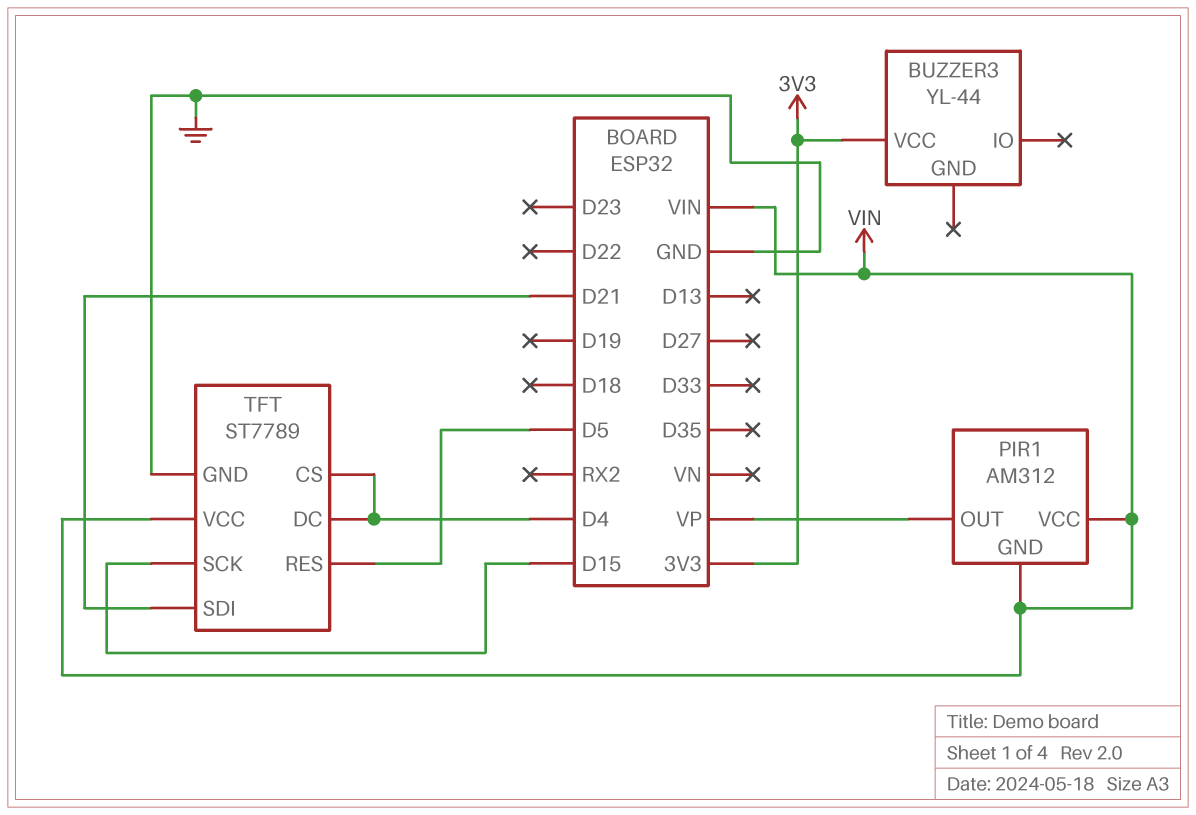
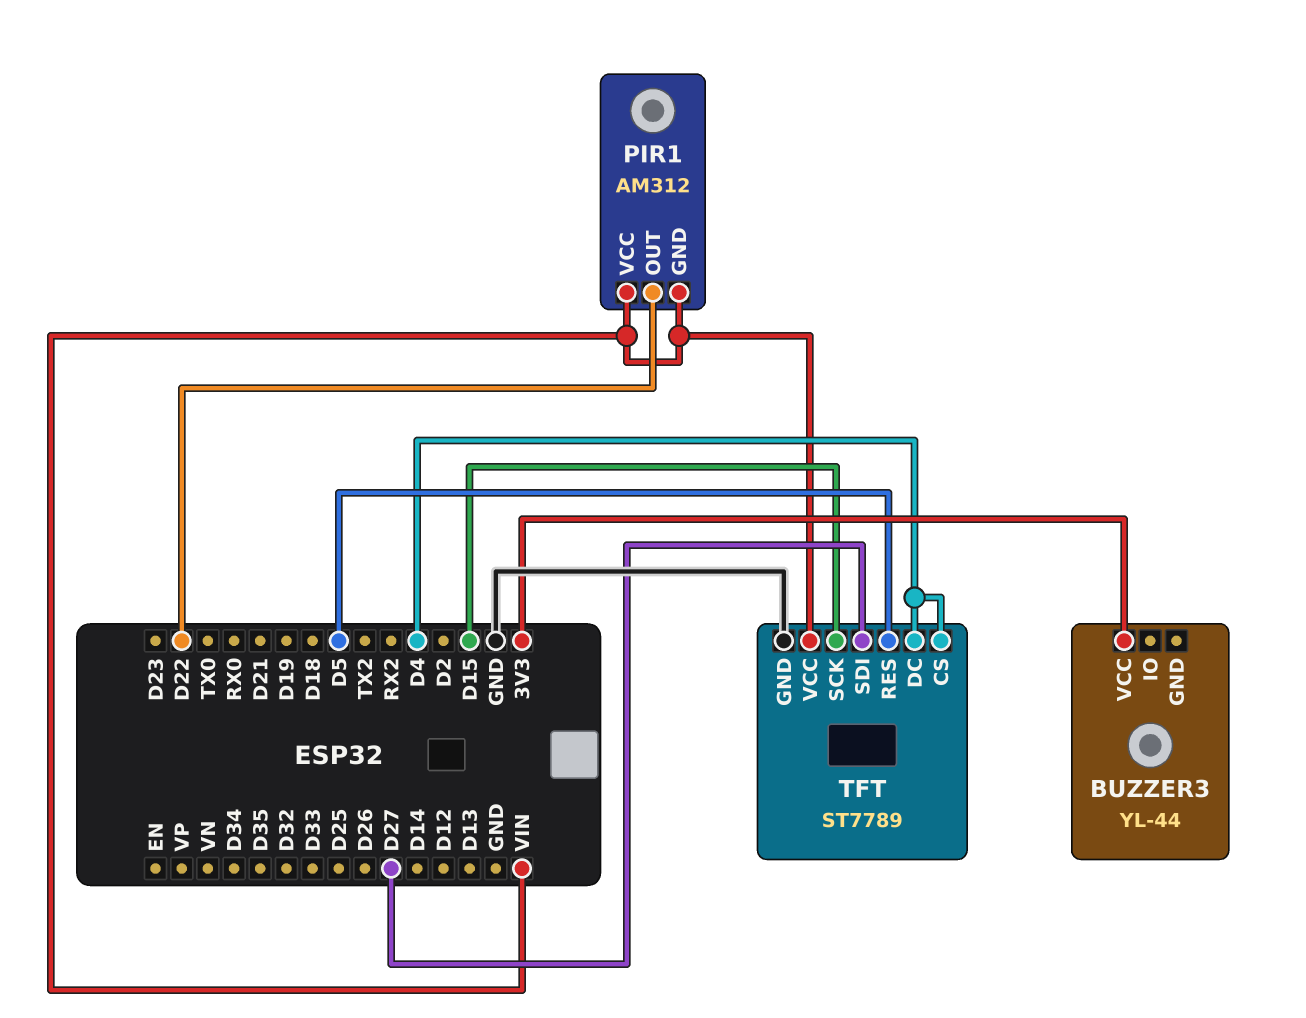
PIR1 pin OUT: VP -> D22
TFT pin SDI: D21 -> D27

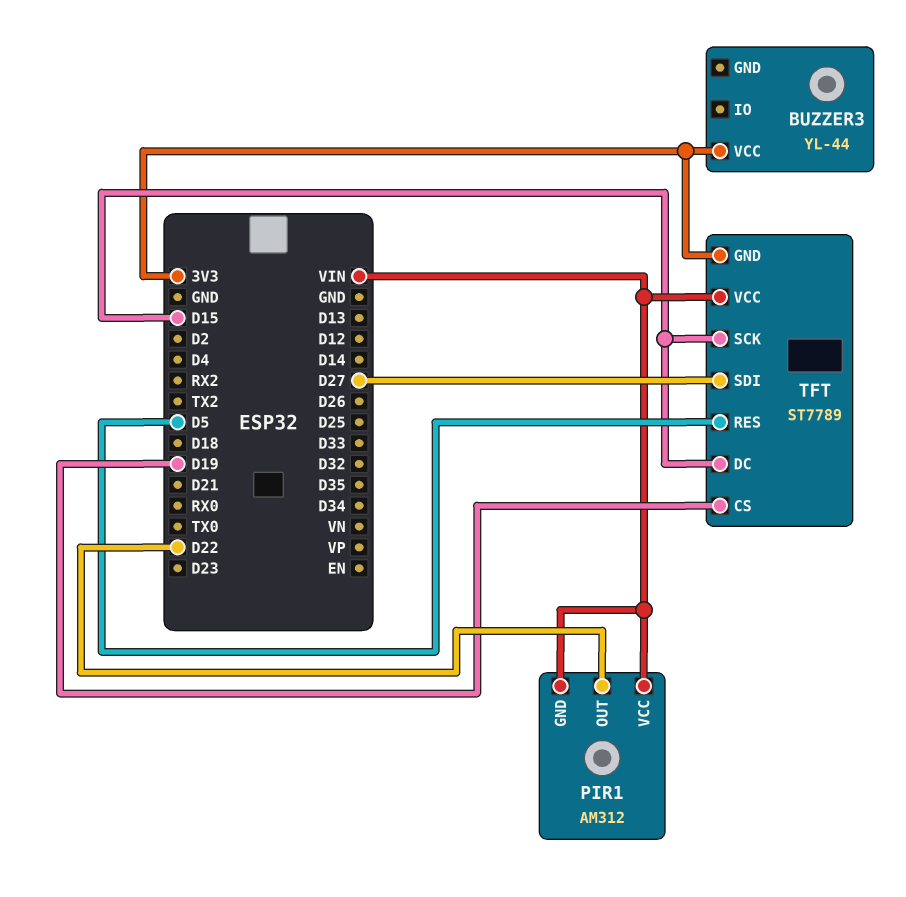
TFT pin CS: D4 -> D19
TFT pin DC: D4 -> D15
TFT pin GND: GND -> 3V3

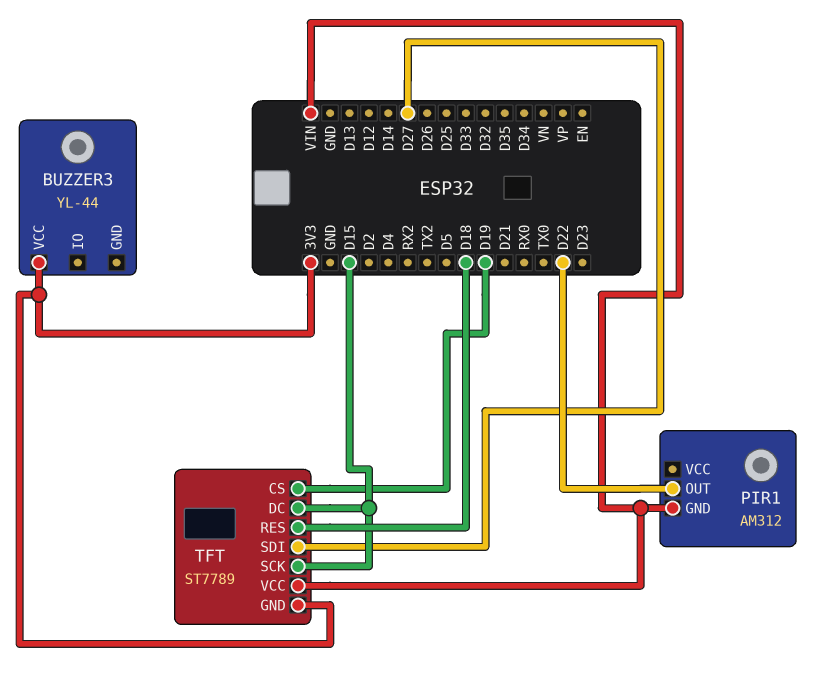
PIR1 pin VCC: VIN -> none
TFT pin RES: D5 -> D18

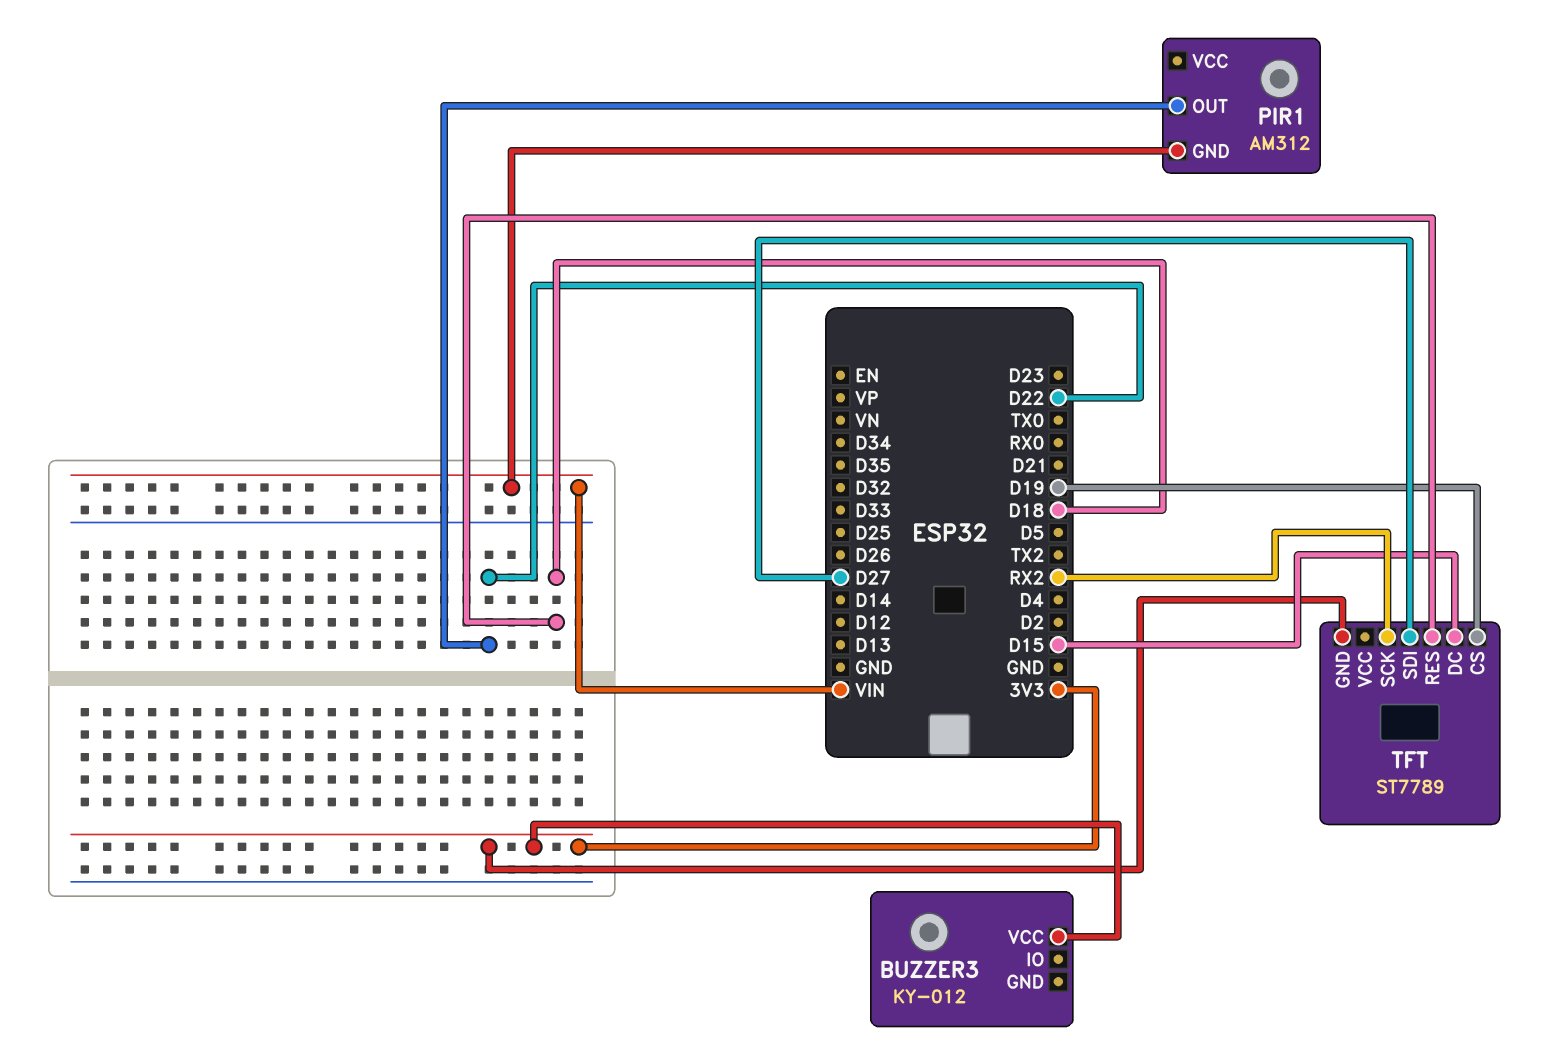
BUZZER3: YL-44 -> KY-012
TFT pin SCK: D15 -> RX2
TFT pin VCC: VIN -> none

